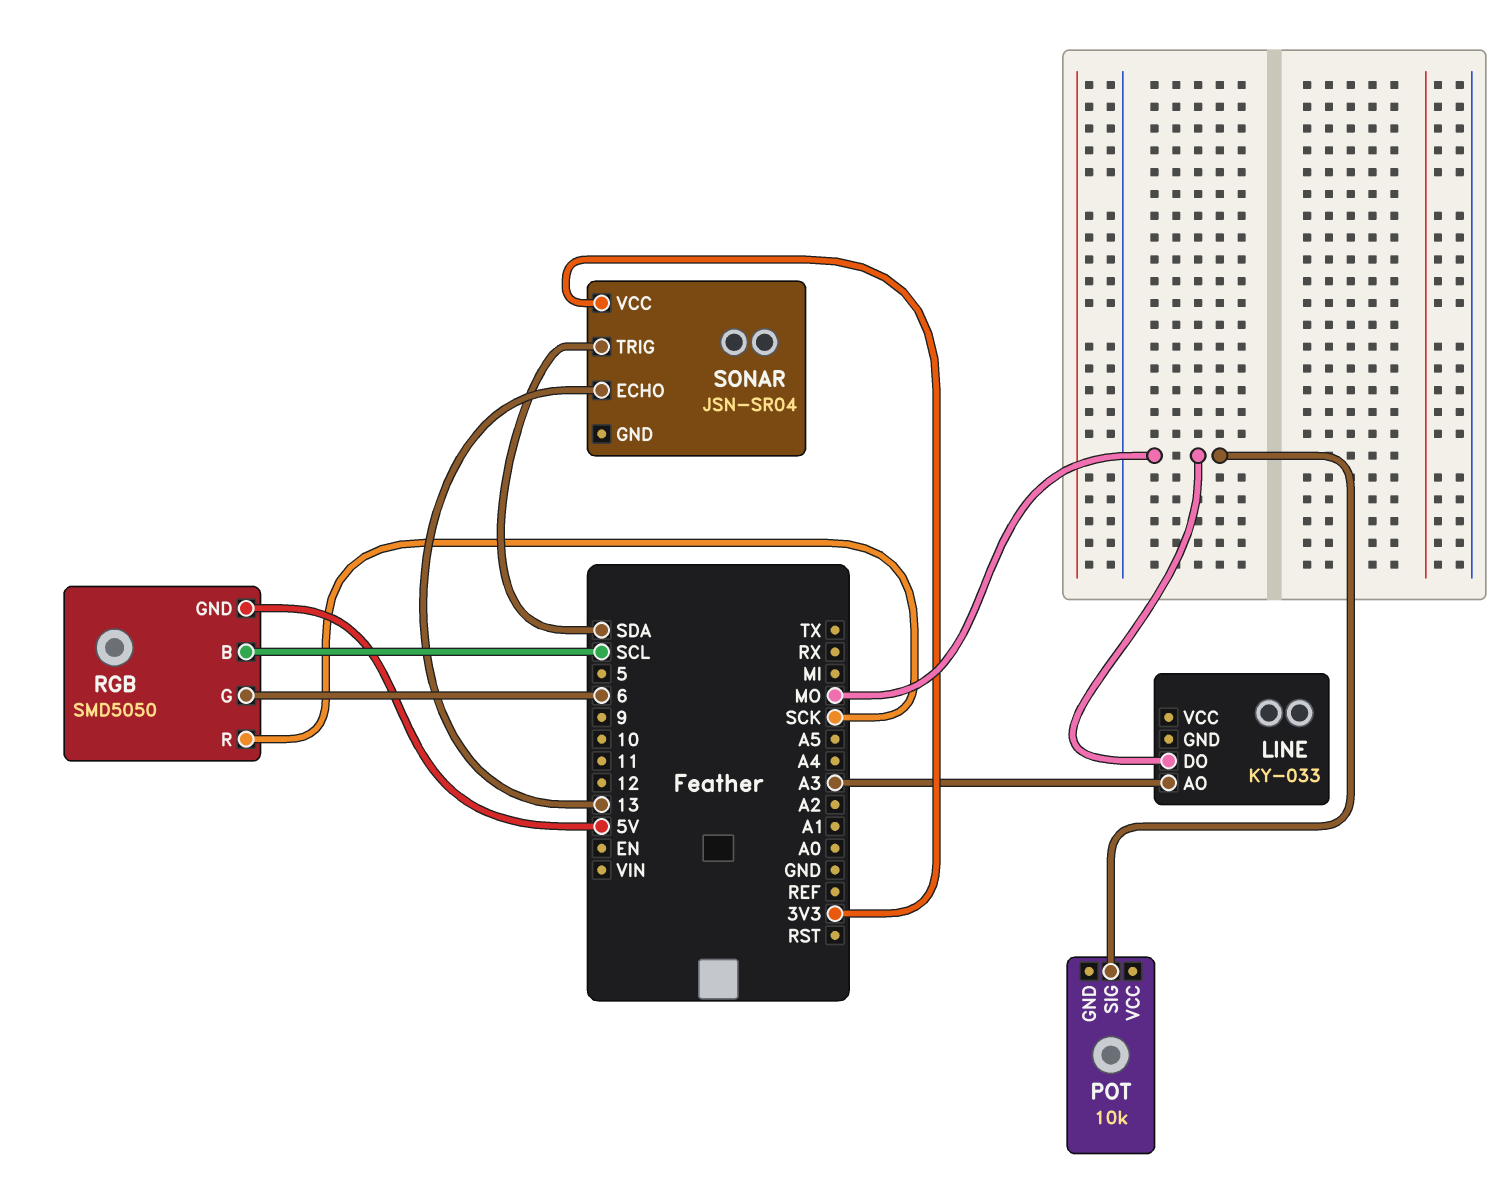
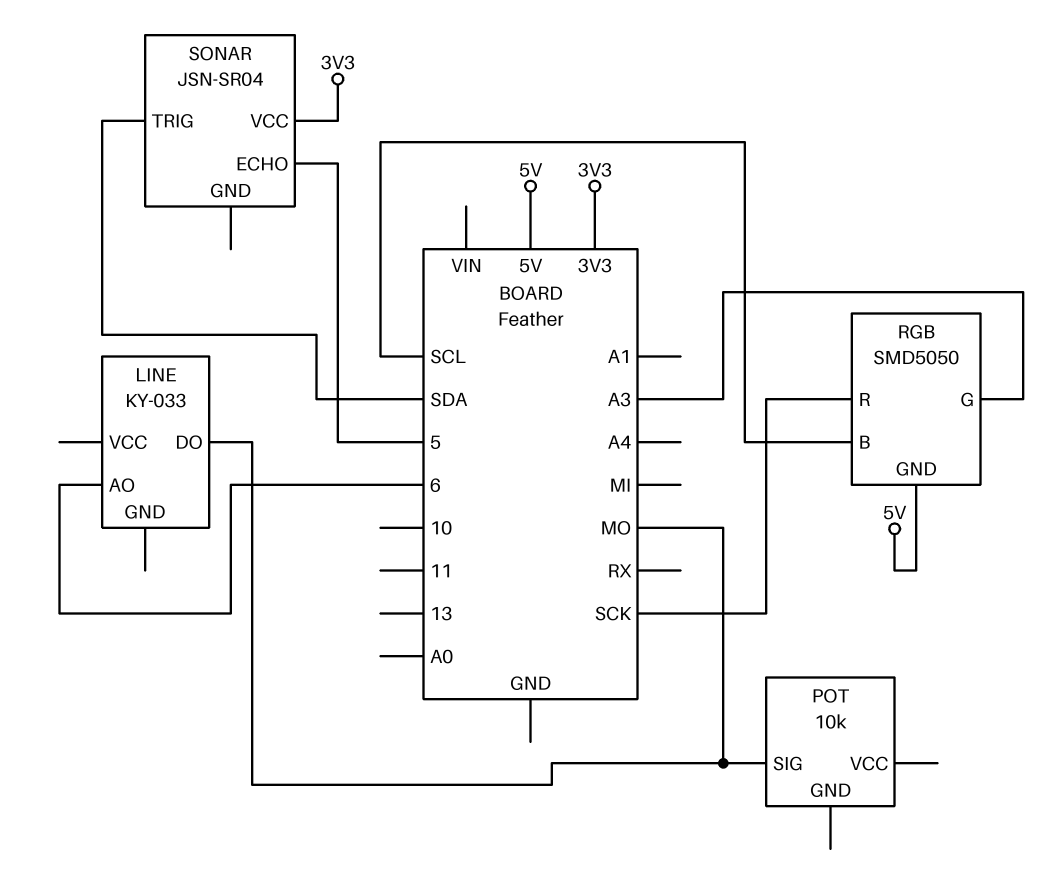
LINE pin AO: A3 -> 6
RGB pin G: 6 -> A3
SONAR pin ECHO: 13 -> 5

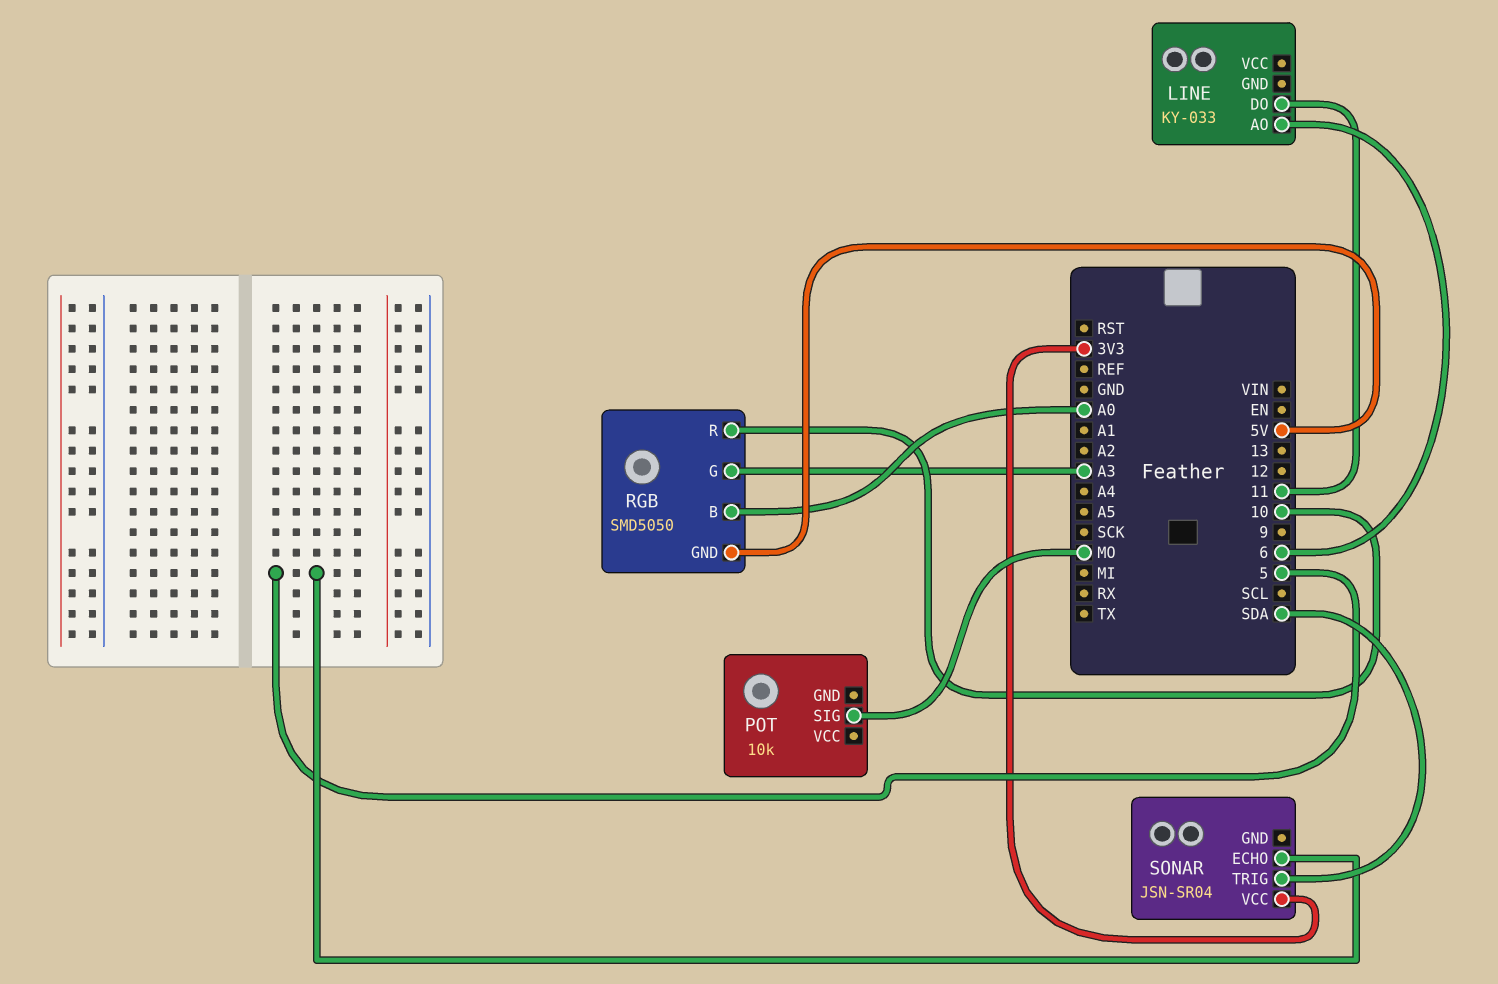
LINE pin DO: MO -> 11
RGB pin B: SCL -> A0
RGB pin R: SCK -> 10

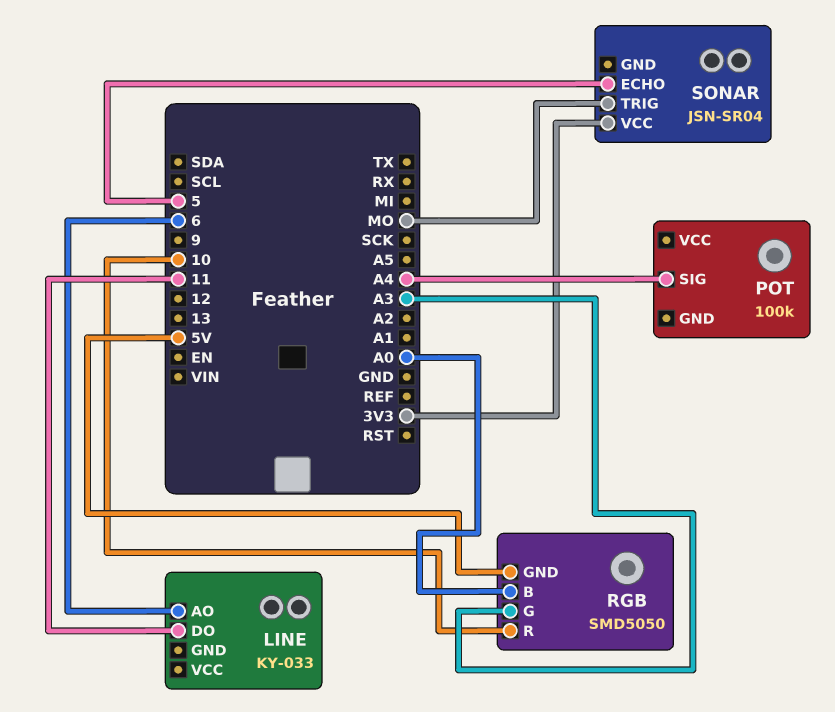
POT: 10k -> 100k
POT pin SIG: MO -> A4
SONAR pin TRIG: SDA -> MO

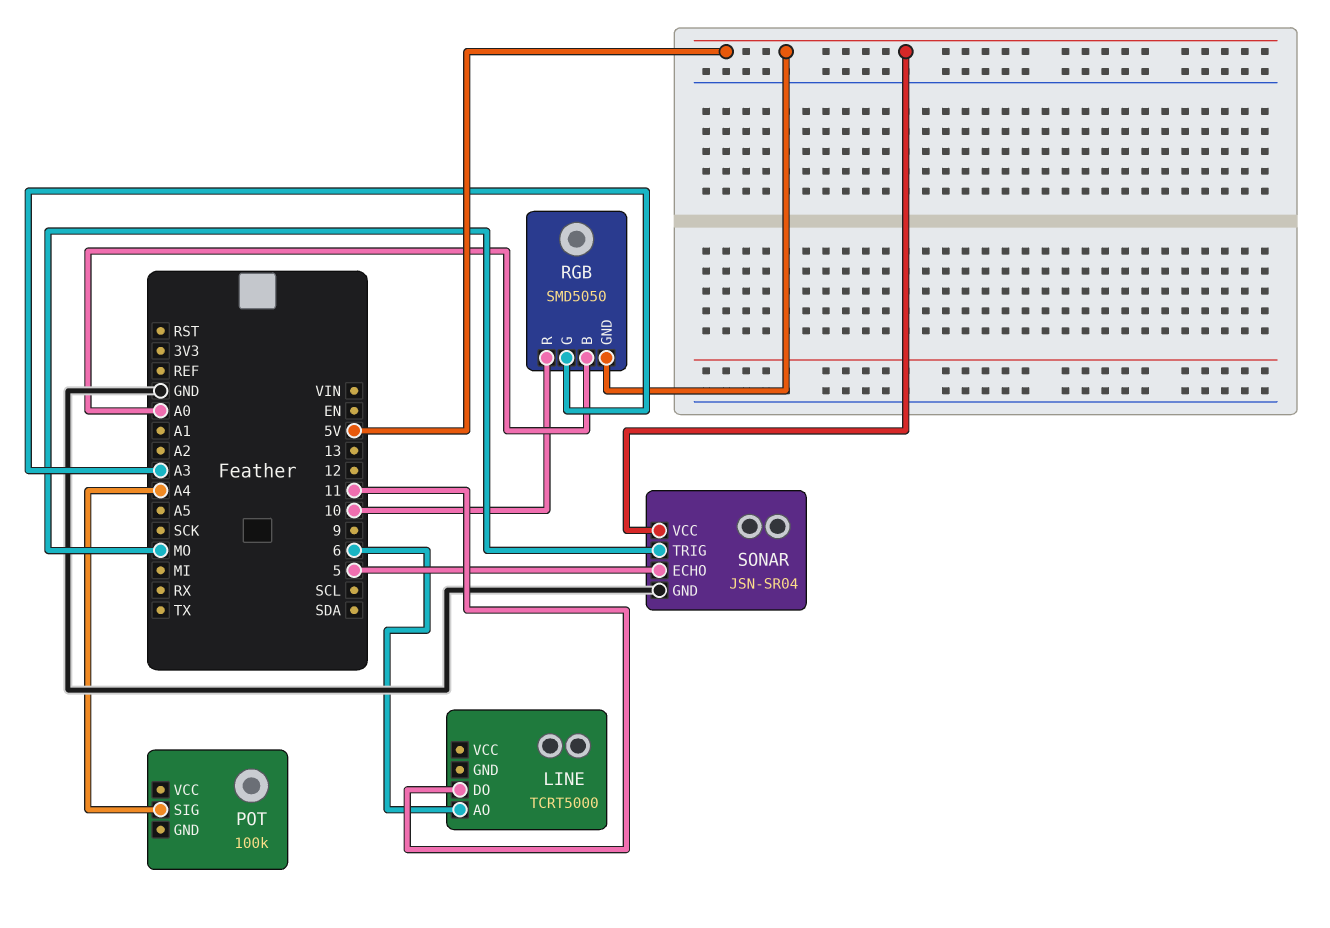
LINE: KY-033 -> TCRT5000
SONAR pin GND: none -> GND
SONAR pin VCC: 3V3 -> 5V

